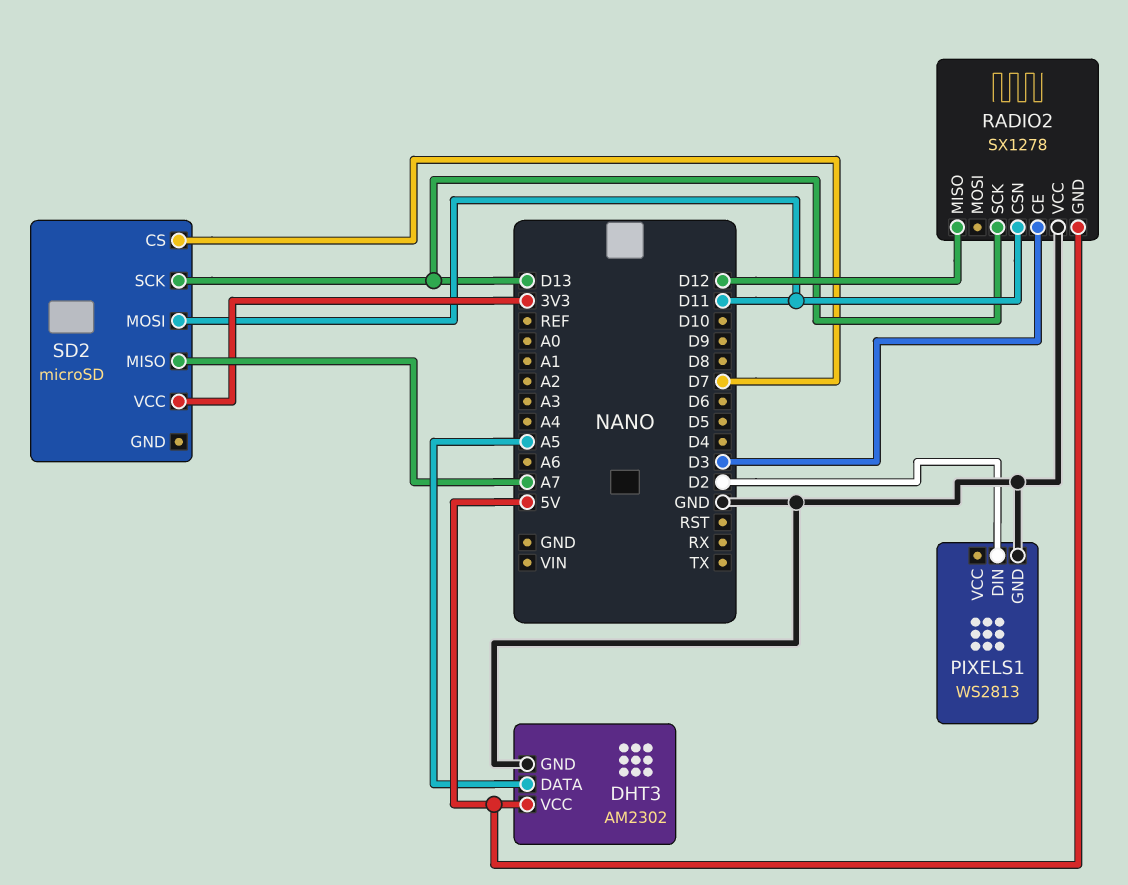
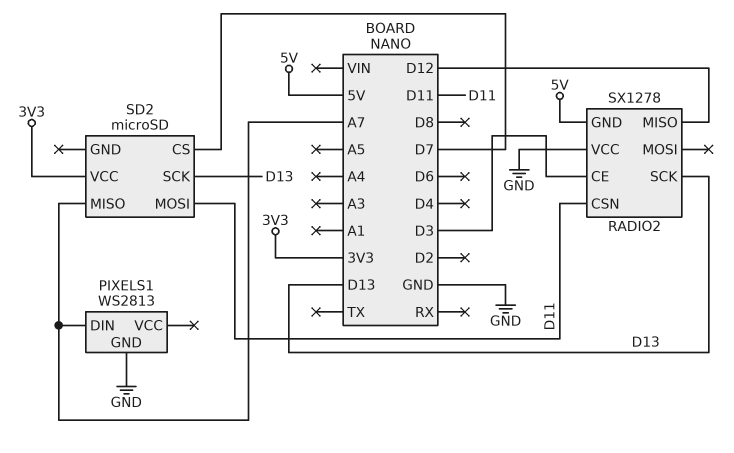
DHT3: AM2302 -> none
DHT3 pin DATA: A5 -> none
DHT3 pin GND: GND -> none
DHT3 pin VCC: 5V -> none
PIXELS1 pin DIN: D2 -> A7

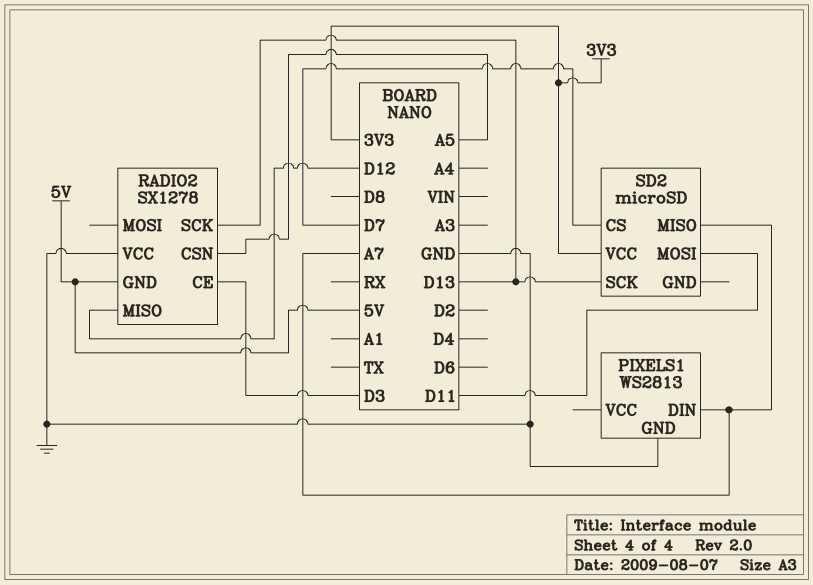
RADIO2 pin CSN: D11 -> A5

